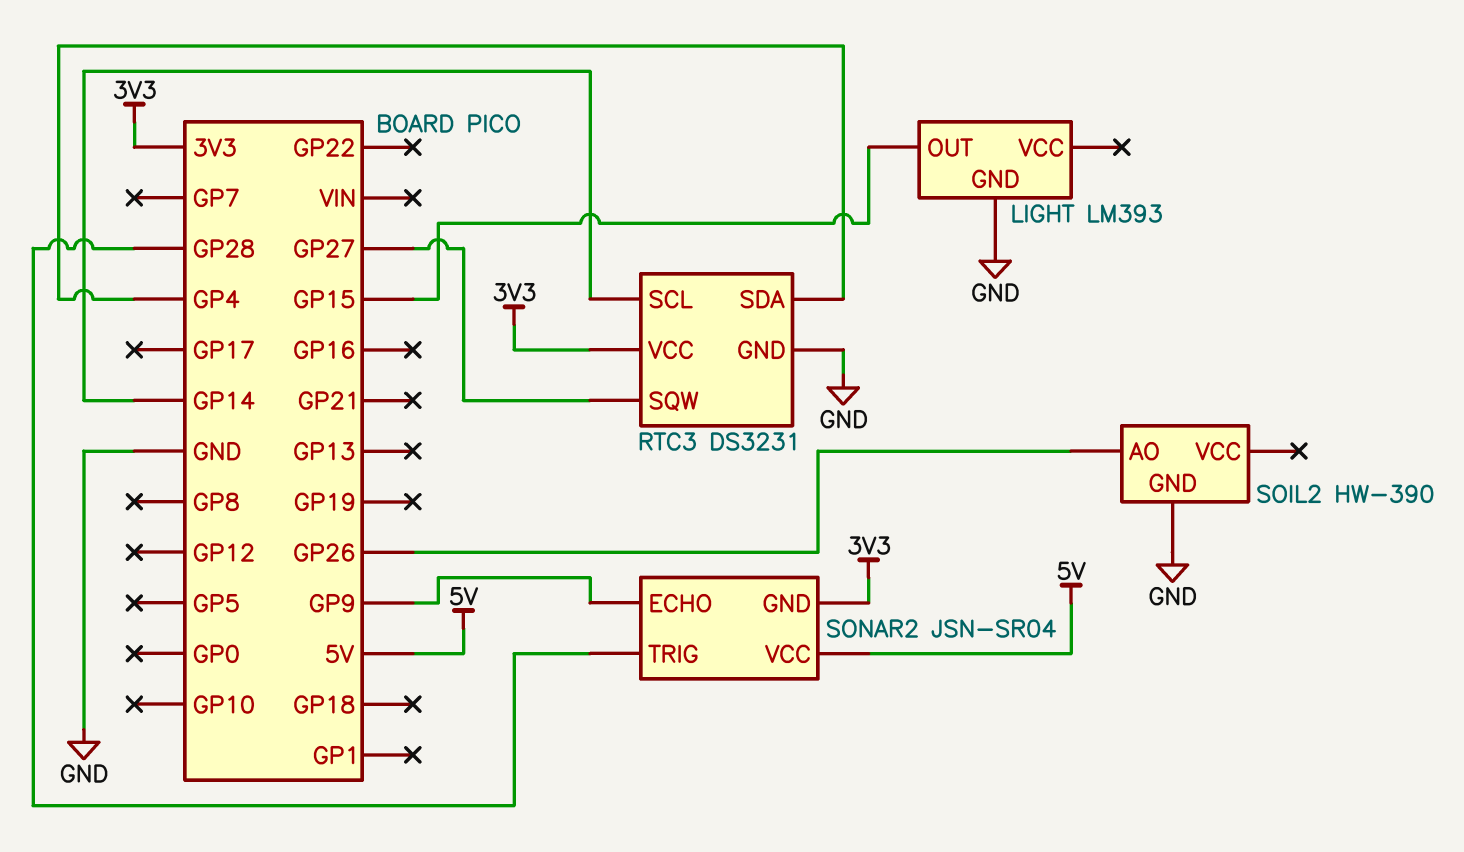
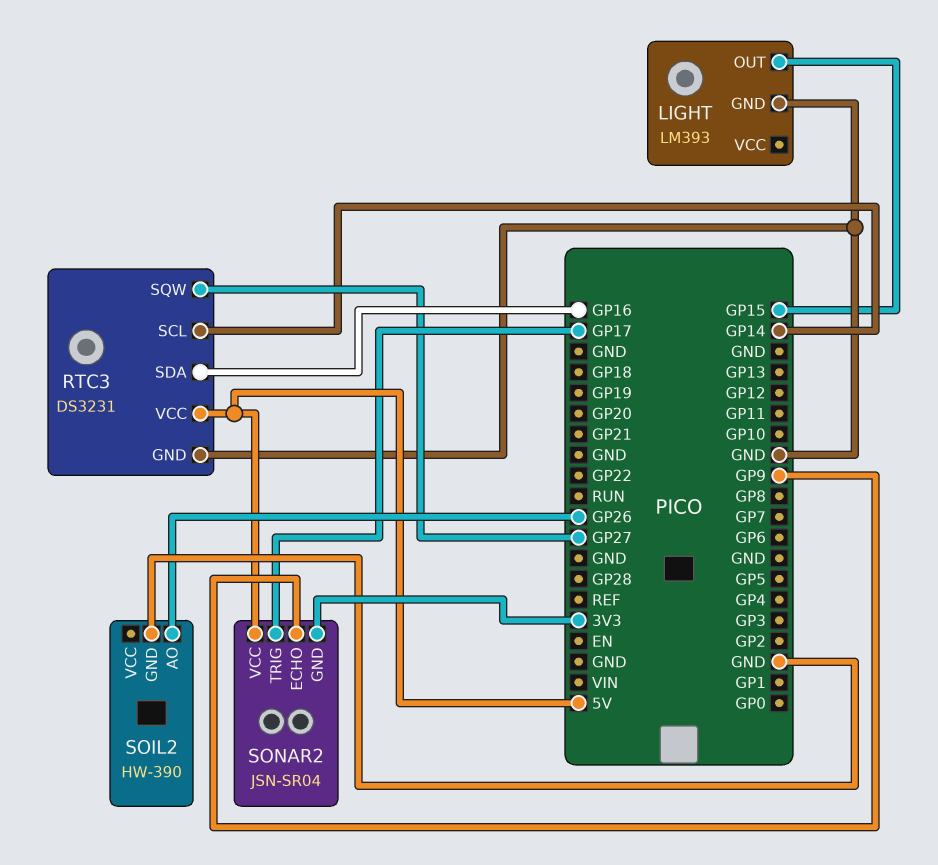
RTC3 pin SDA: GP4 -> GP16
RTC3 pin VCC: 3V3 -> 5V
SONAR2 pin TRIG: GP28 -> GP17

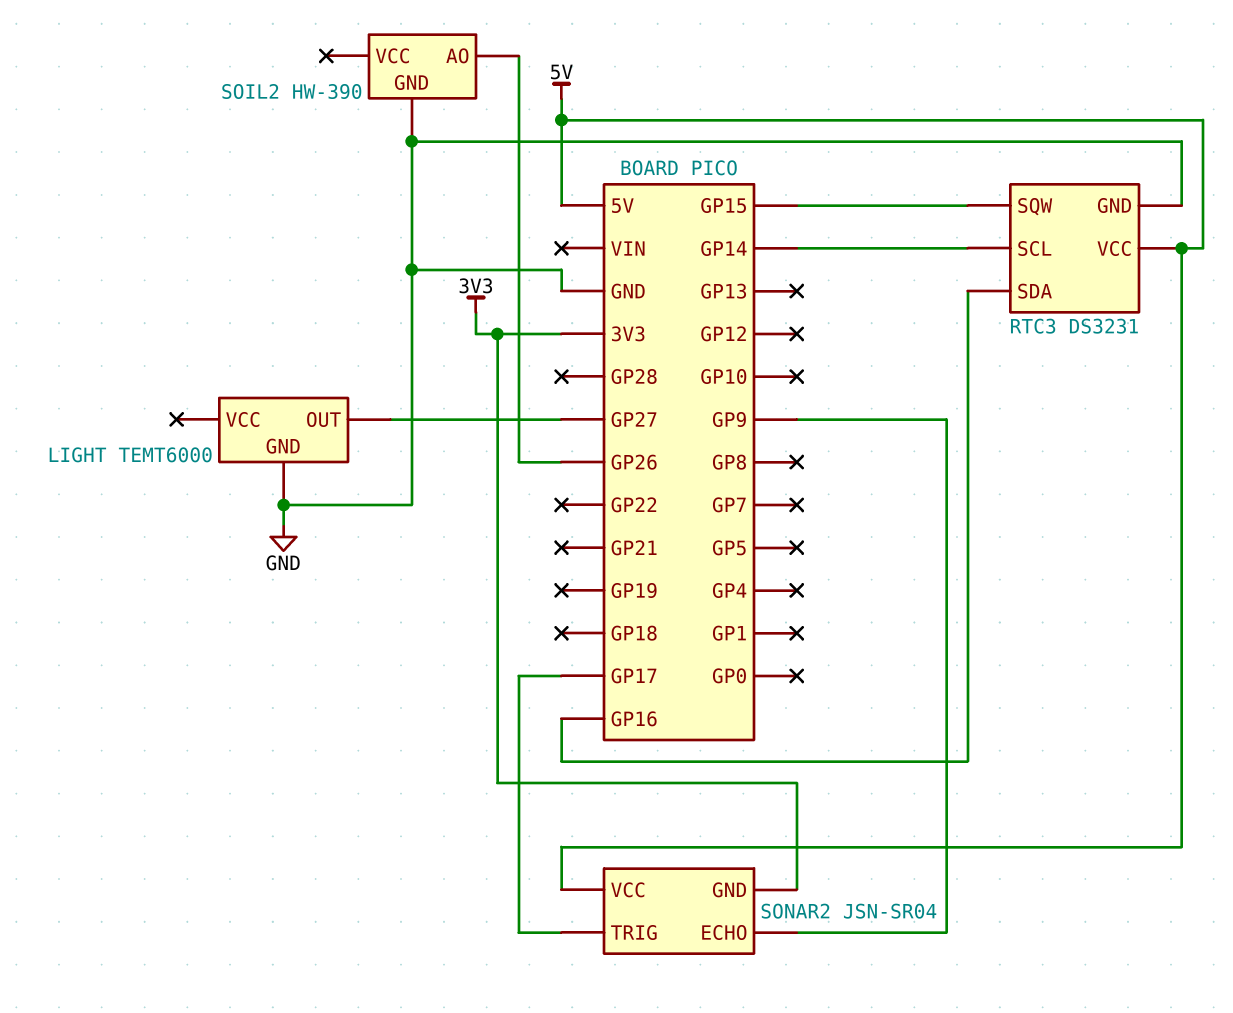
LIGHT: LM393 -> TEMT6000
LIGHT pin OUT: GP15 -> GP27
RTC3 pin SQW: GP27 -> GP15

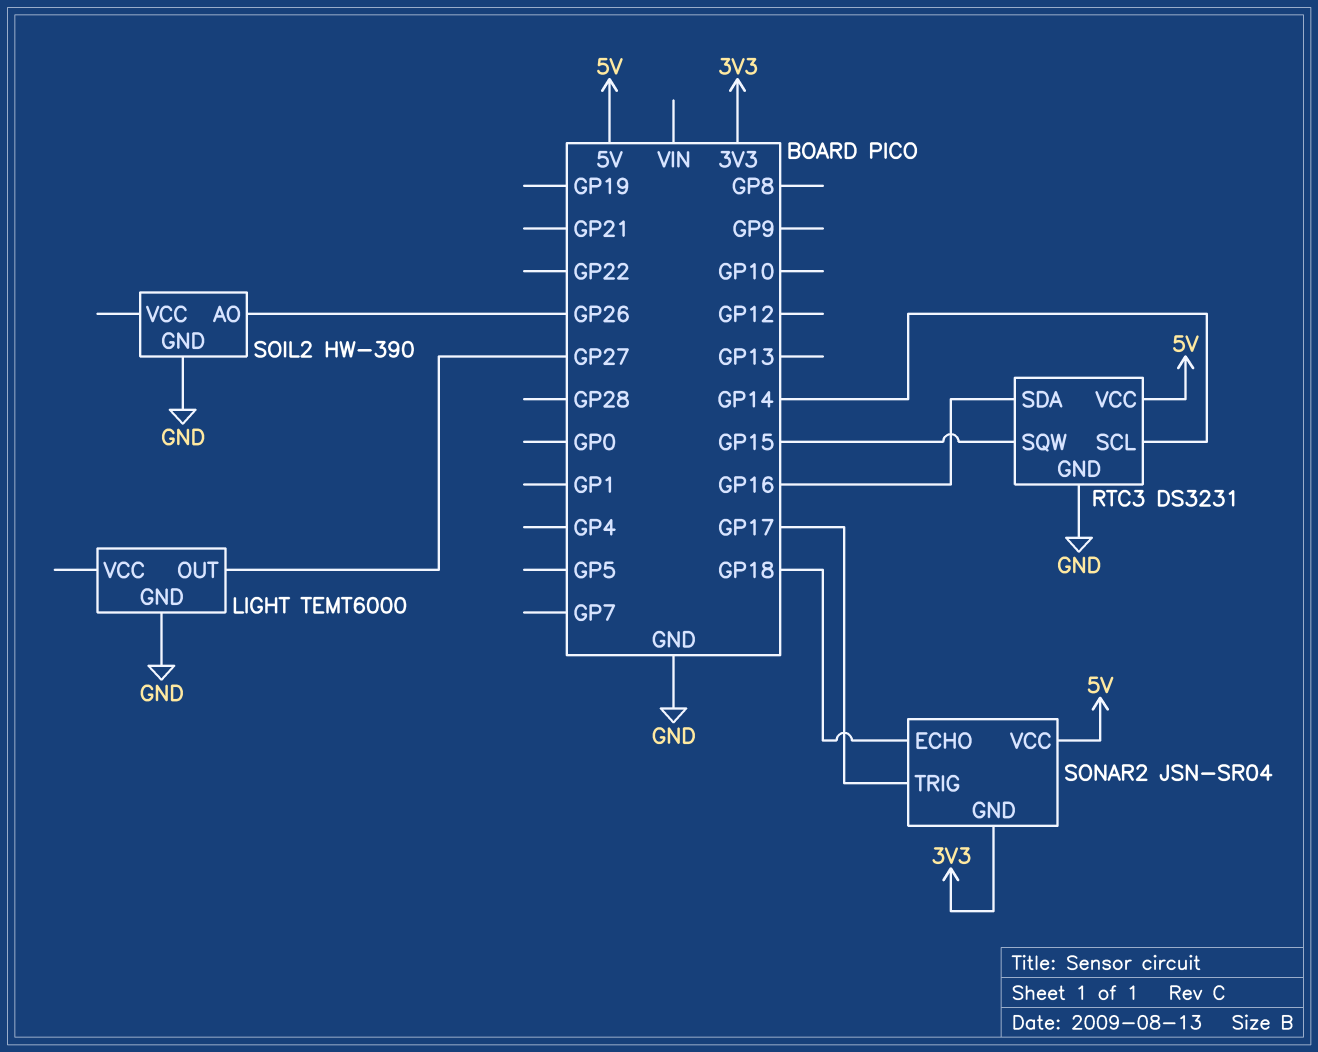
SONAR2 pin ECHO: GP9 -> GP18

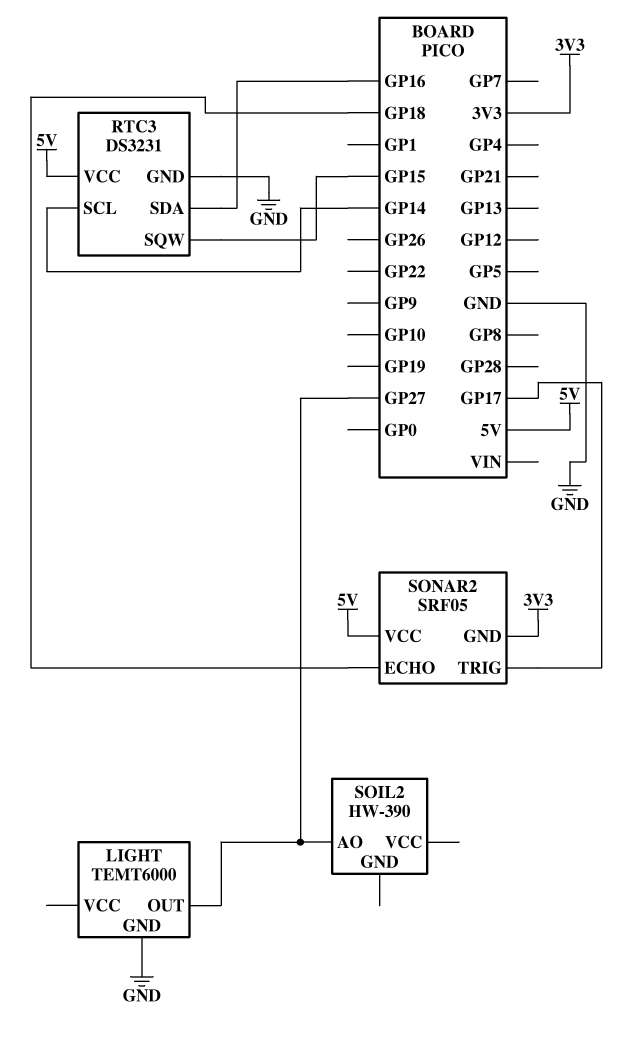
SOIL2 pin AO: GP26 -> GP27
SOIL2 pin GND: GND -> none
SONAR2: JSN-SR04 -> SRF05

